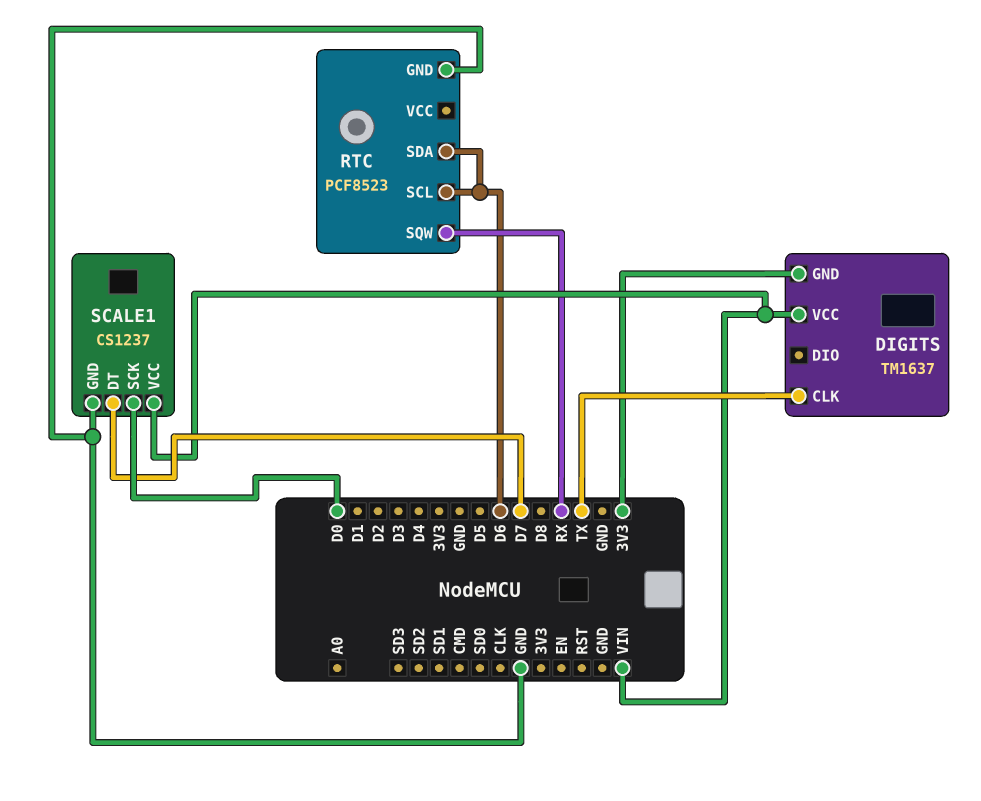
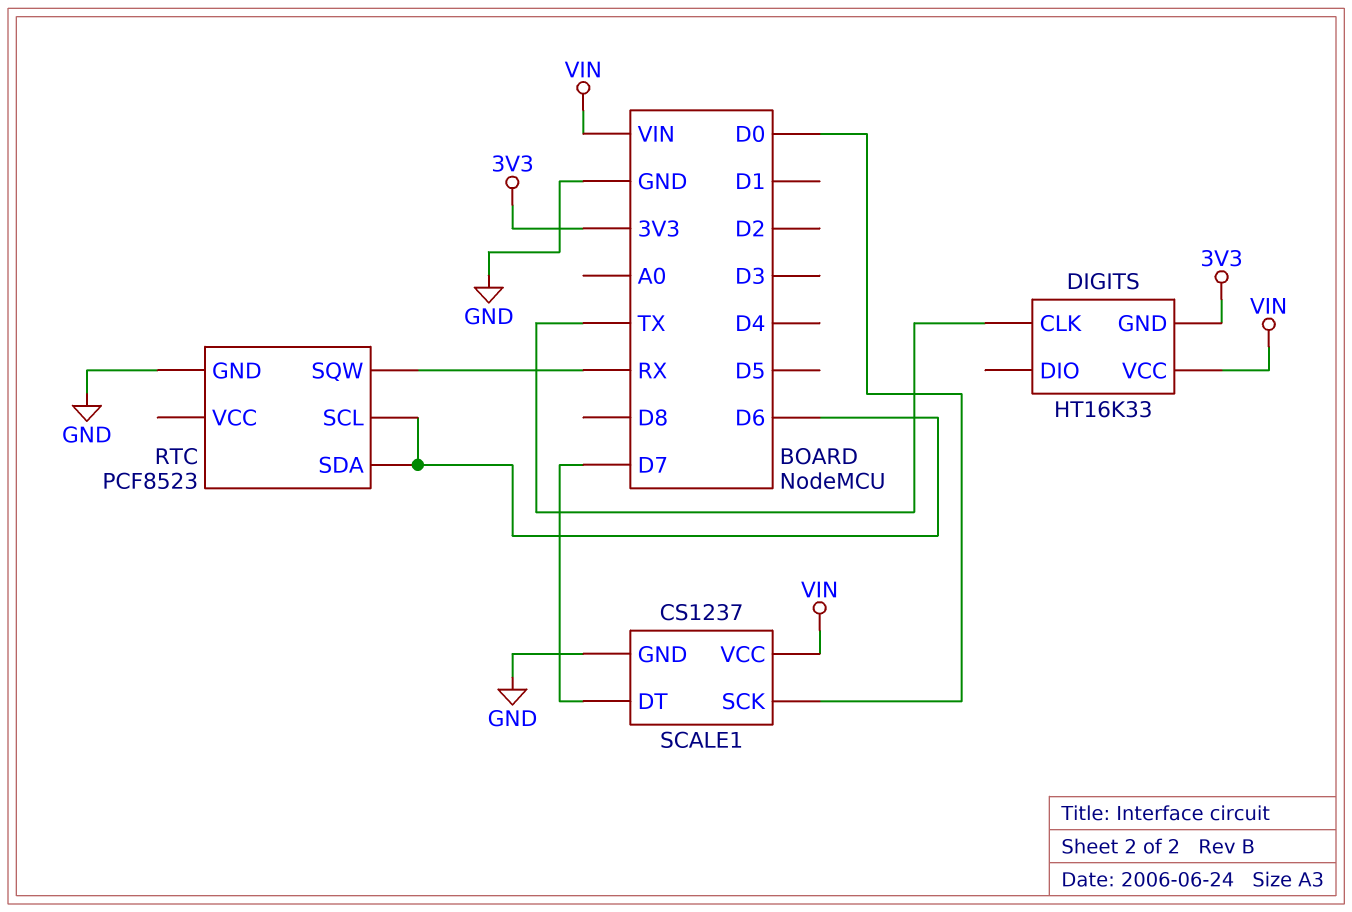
DIGITS: TM1637 -> HT16K33

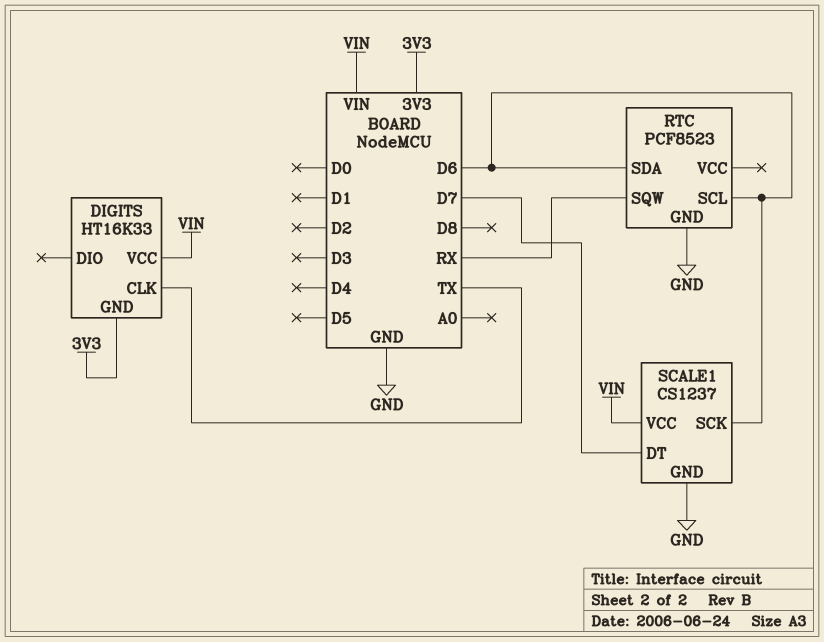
SCALE1 pin SCK: D0 -> D6

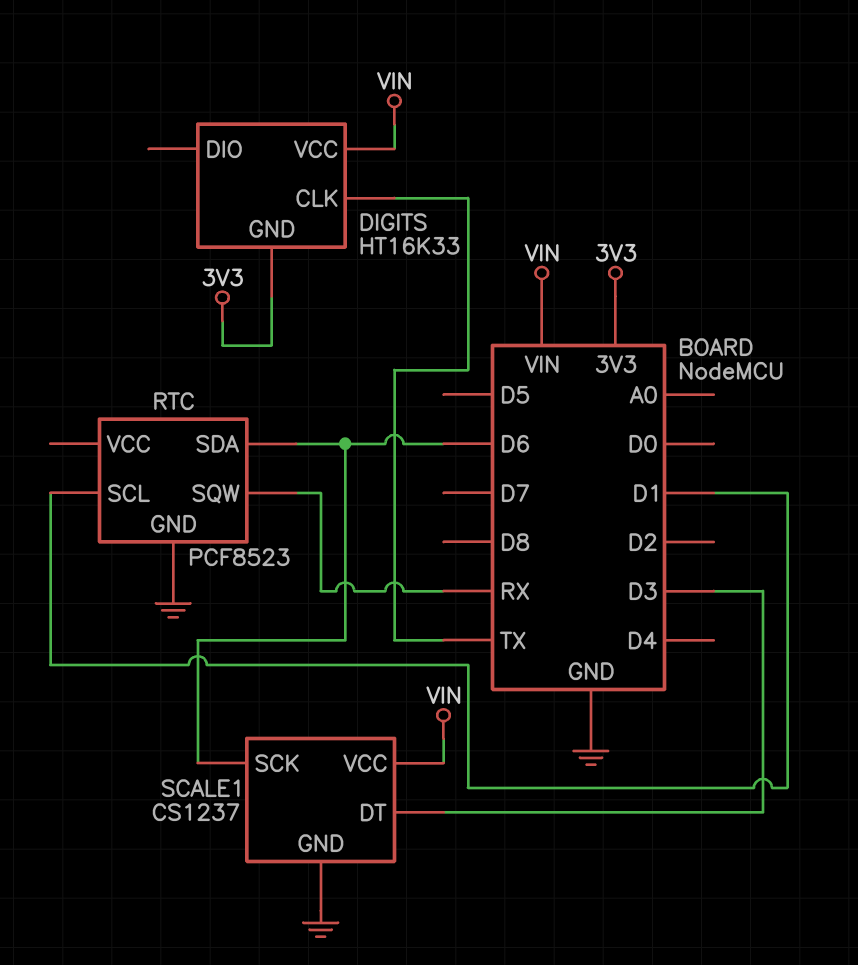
RTC pin SCL: D6 -> D1
SCALE1 pin DT: D7 -> D3

